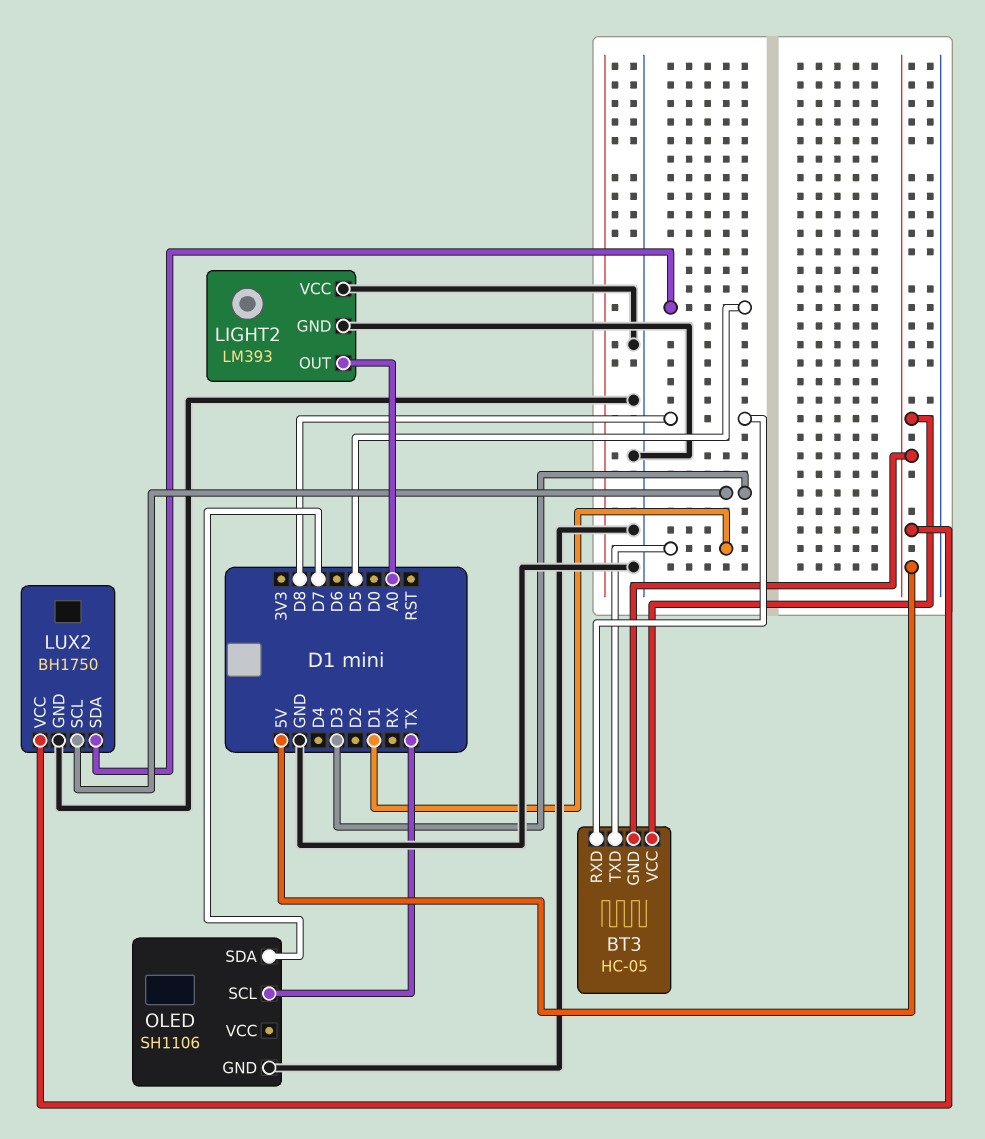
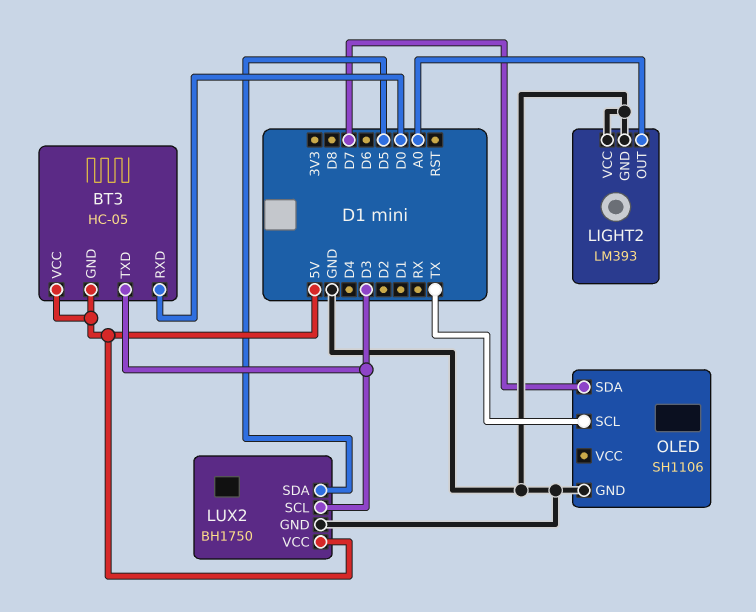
BT3 pin RXD: D8 -> D0
BT3 pin TXD: D1 -> D3

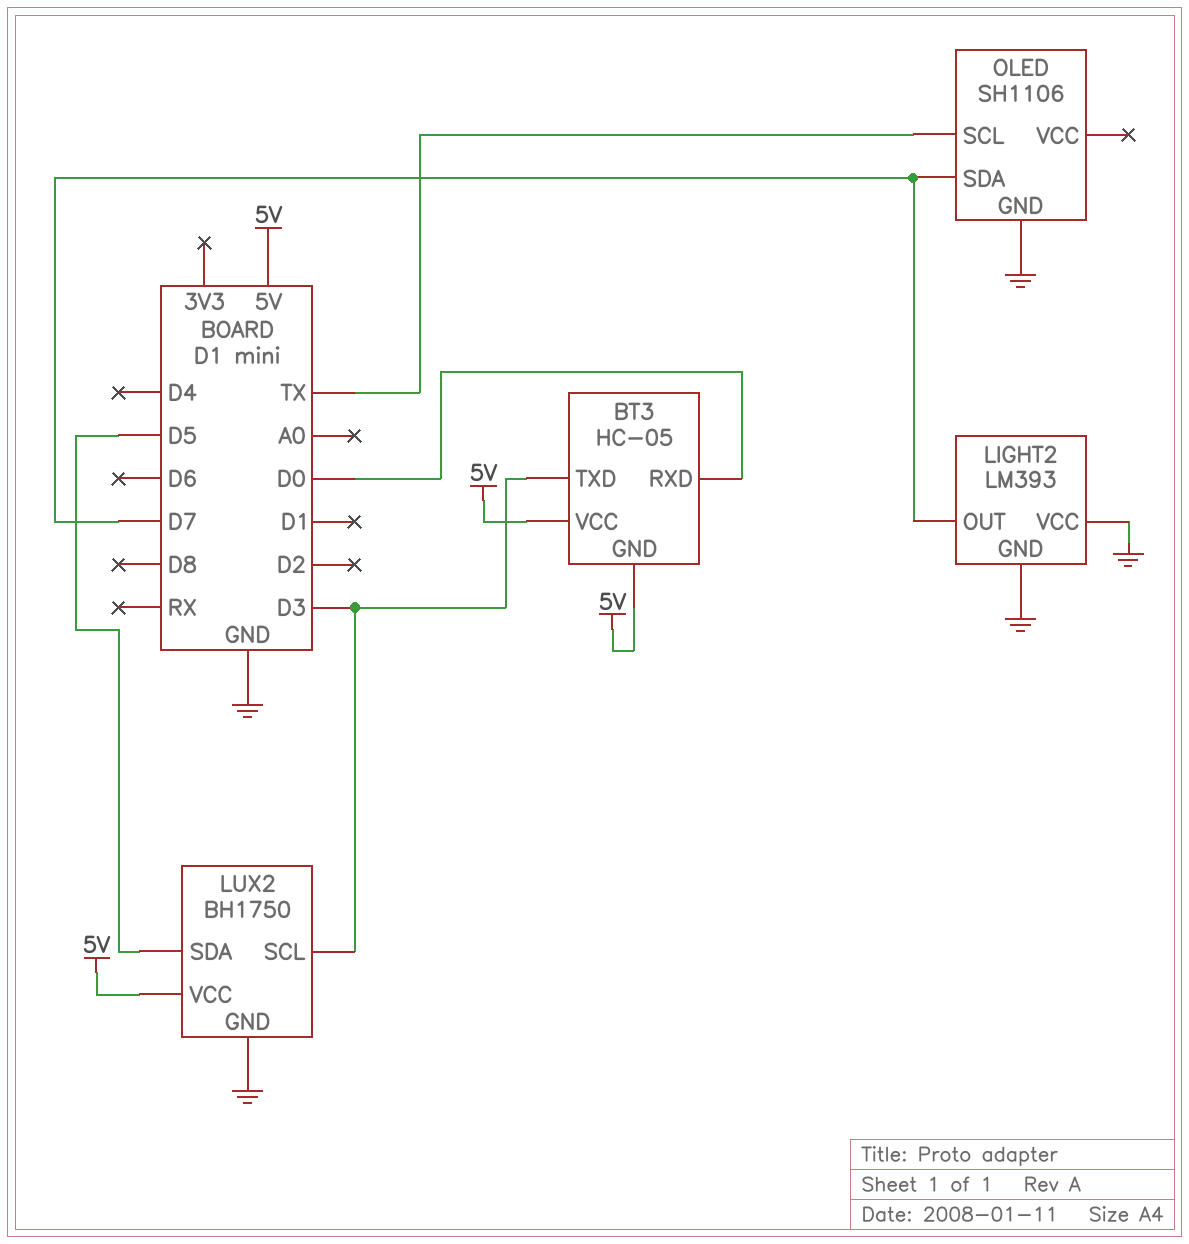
LIGHT2 pin OUT: A0 -> D7

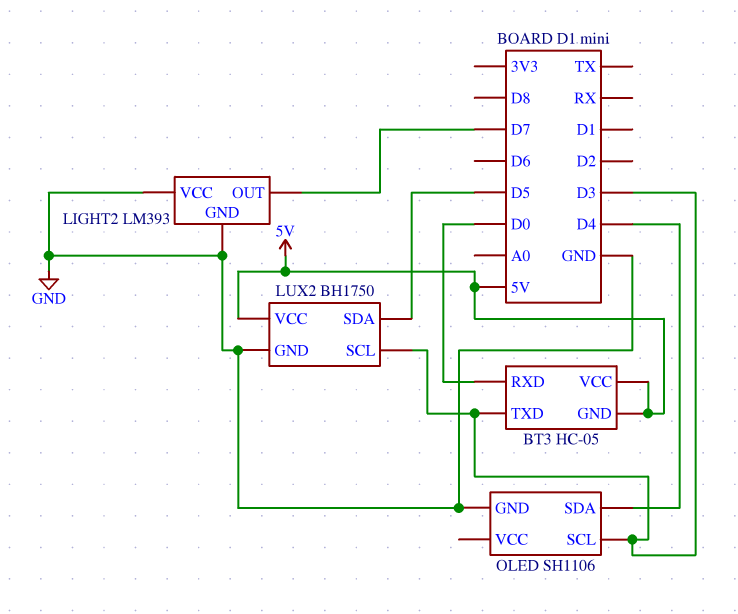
OLED pin SCL: TX -> D3
OLED pin SDA: D7 -> D4

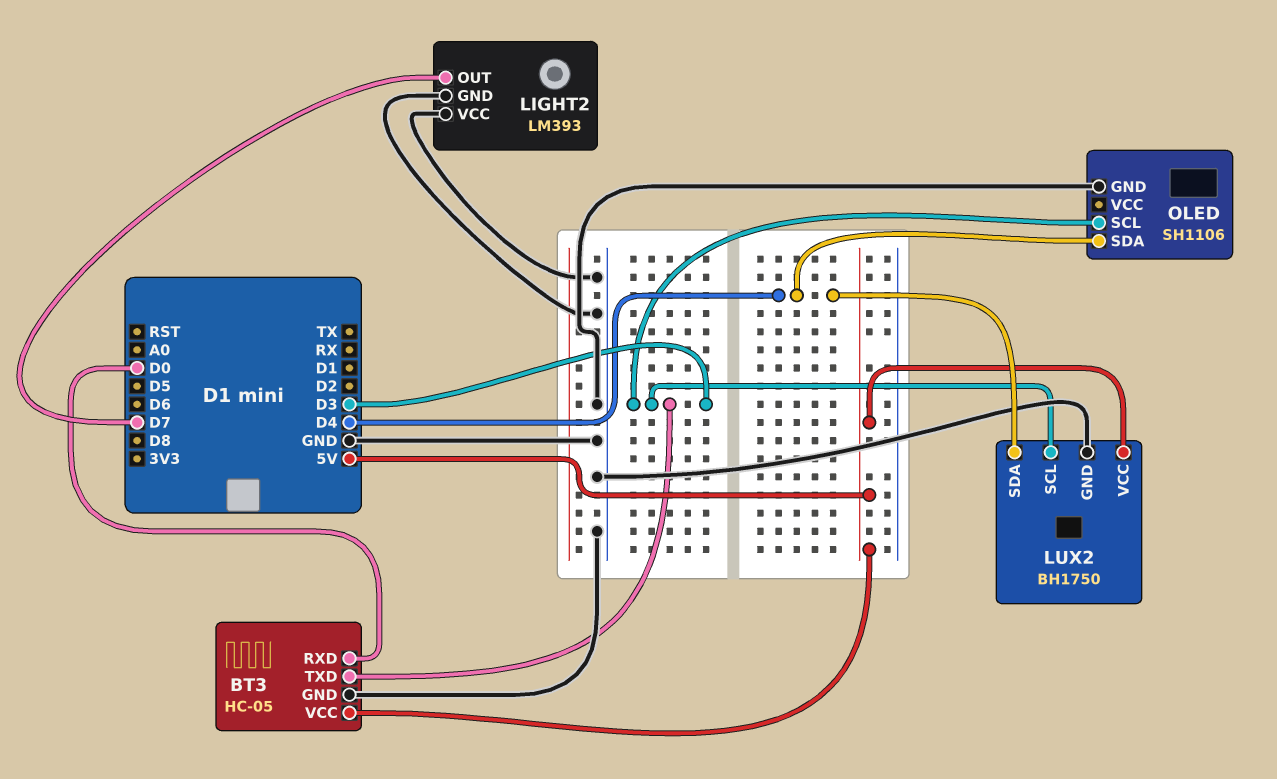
BT3 pin GND: 5V -> GND
LUX2 pin SDA: D5 -> D4

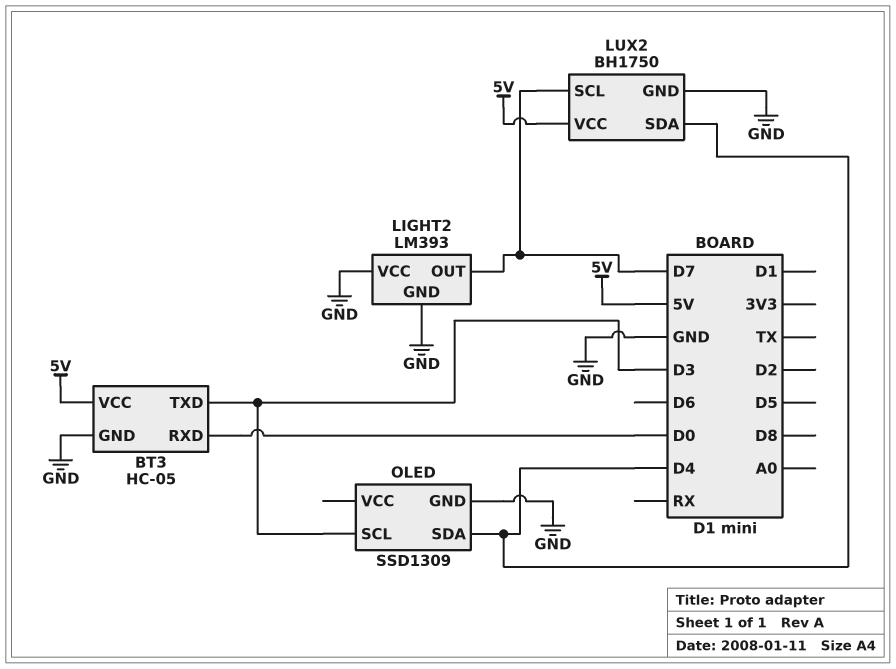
LUX2 pin SCL: D3 -> D7
OLED: SH1106 -> SSD1309

